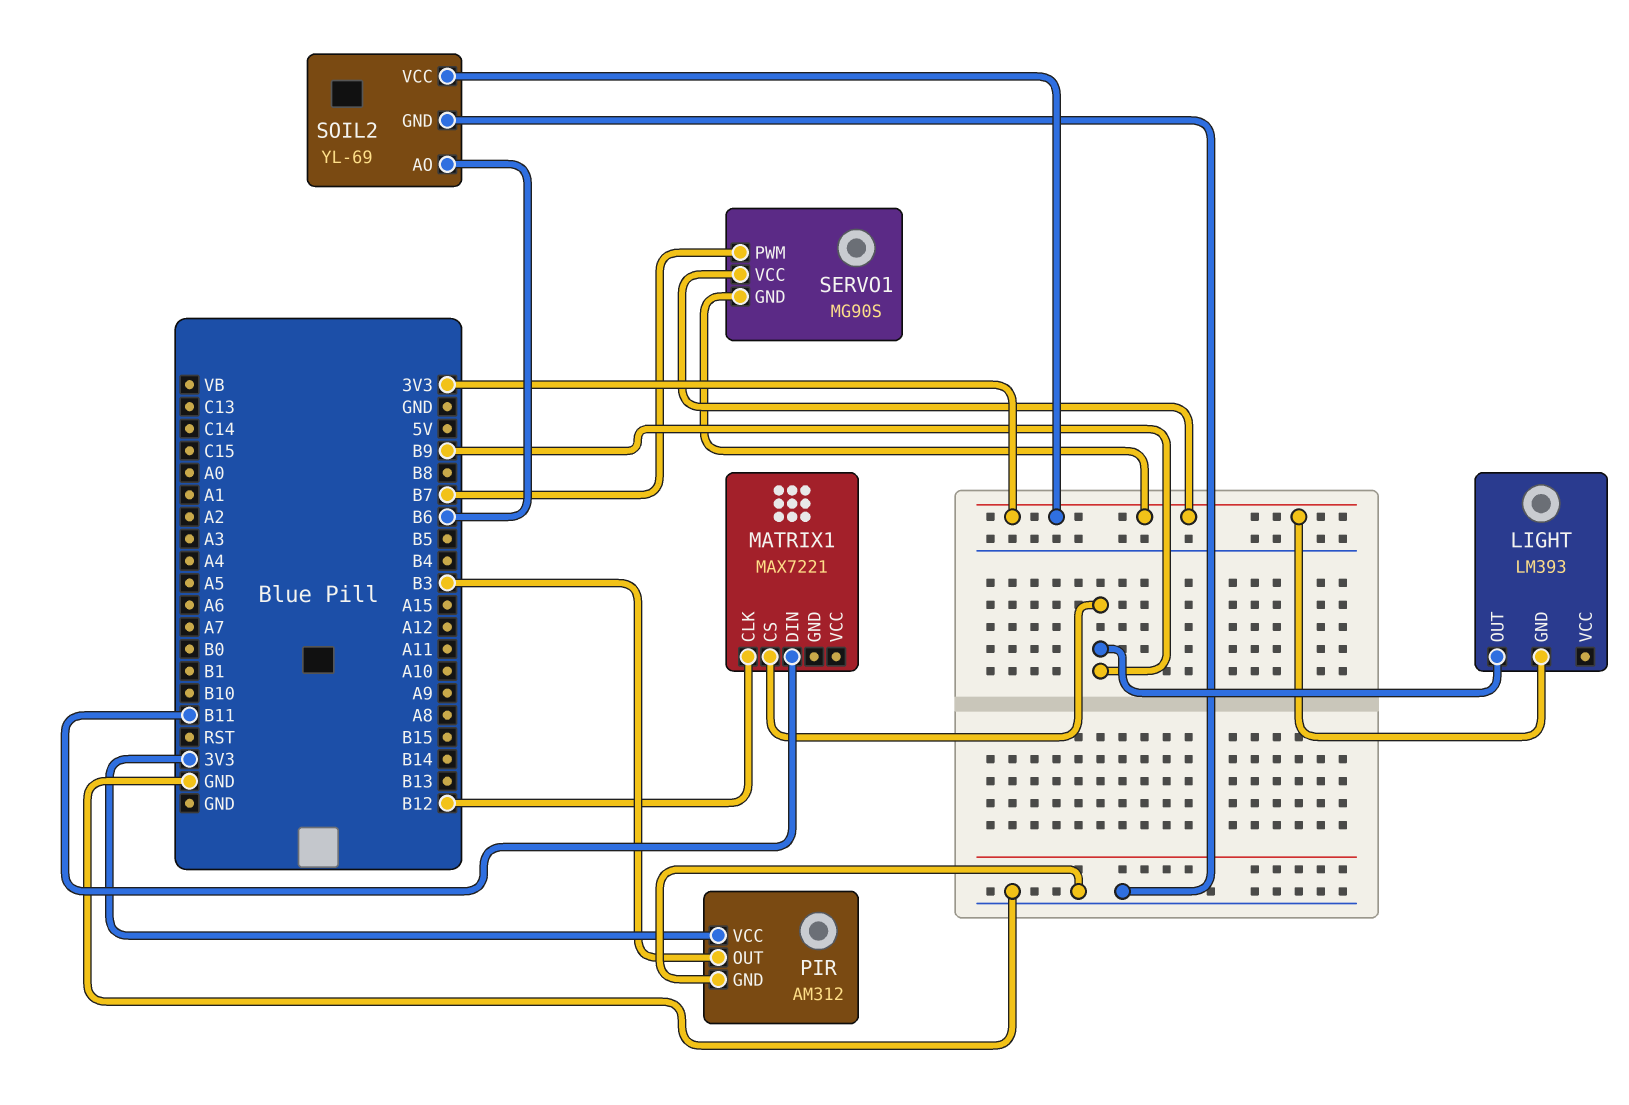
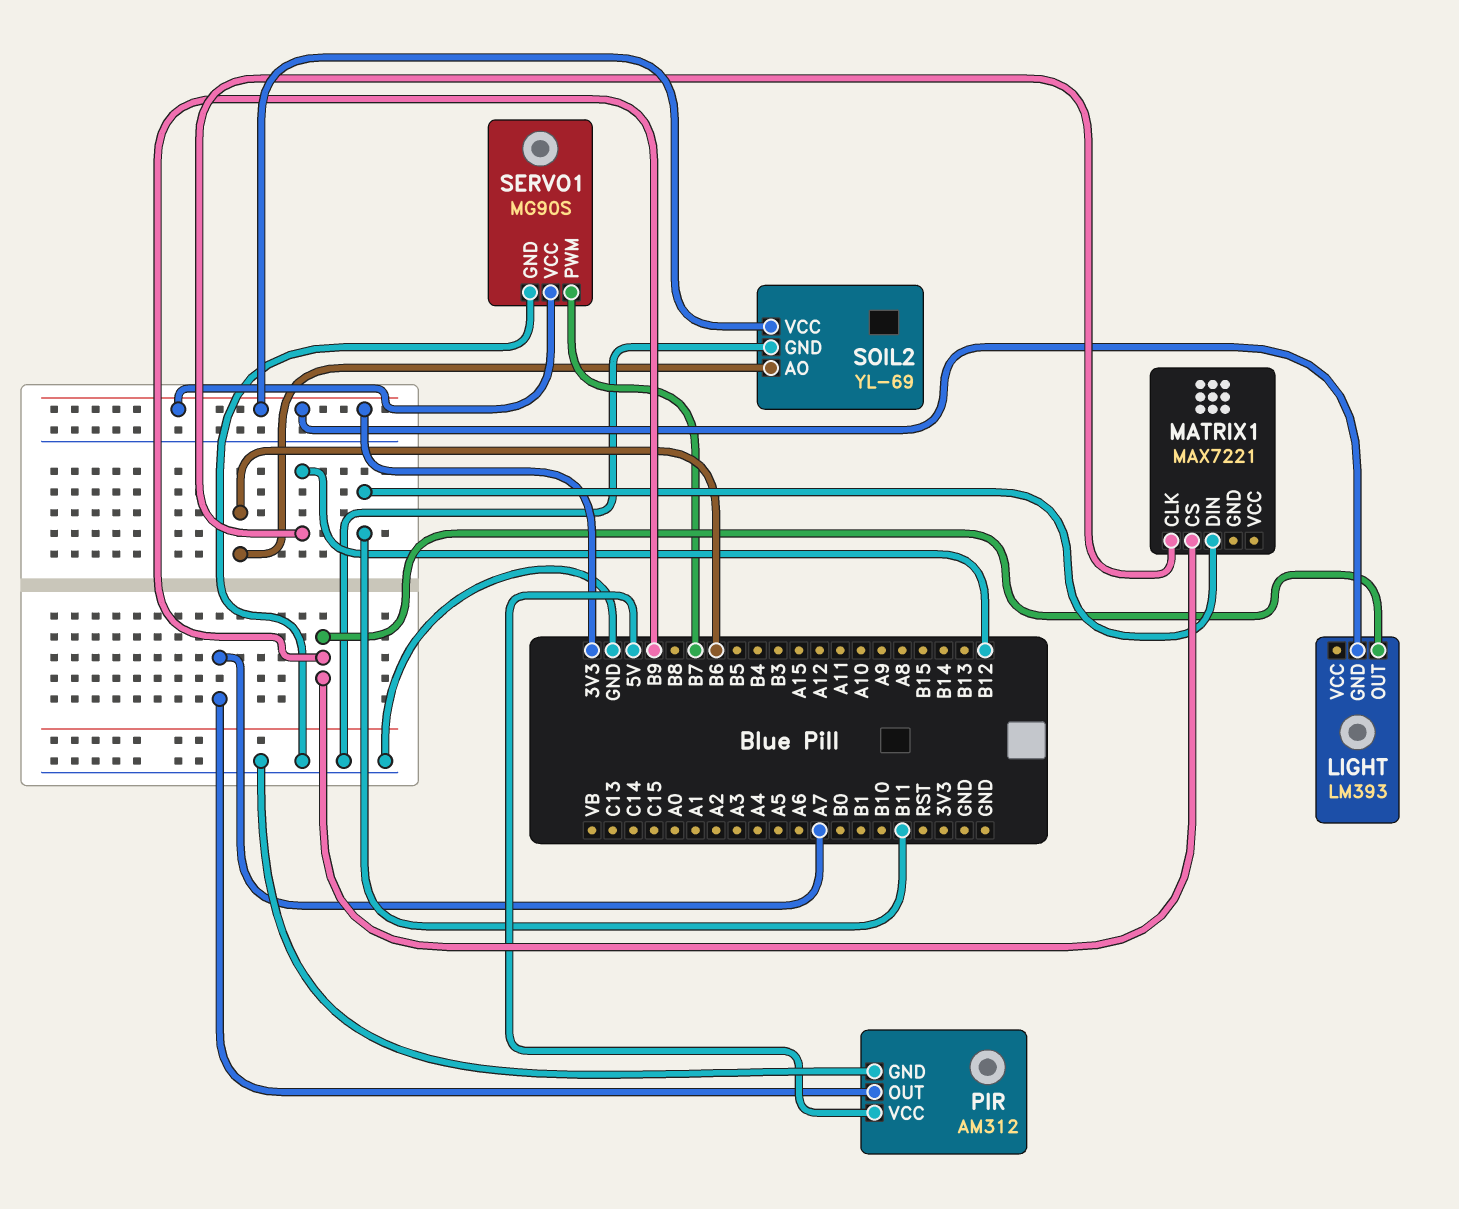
PIR pin OUT: B3 -> A7
PIR pin VCC: 3V3 -> 5V
SERVO1 pin GND: 3V3 -> GND

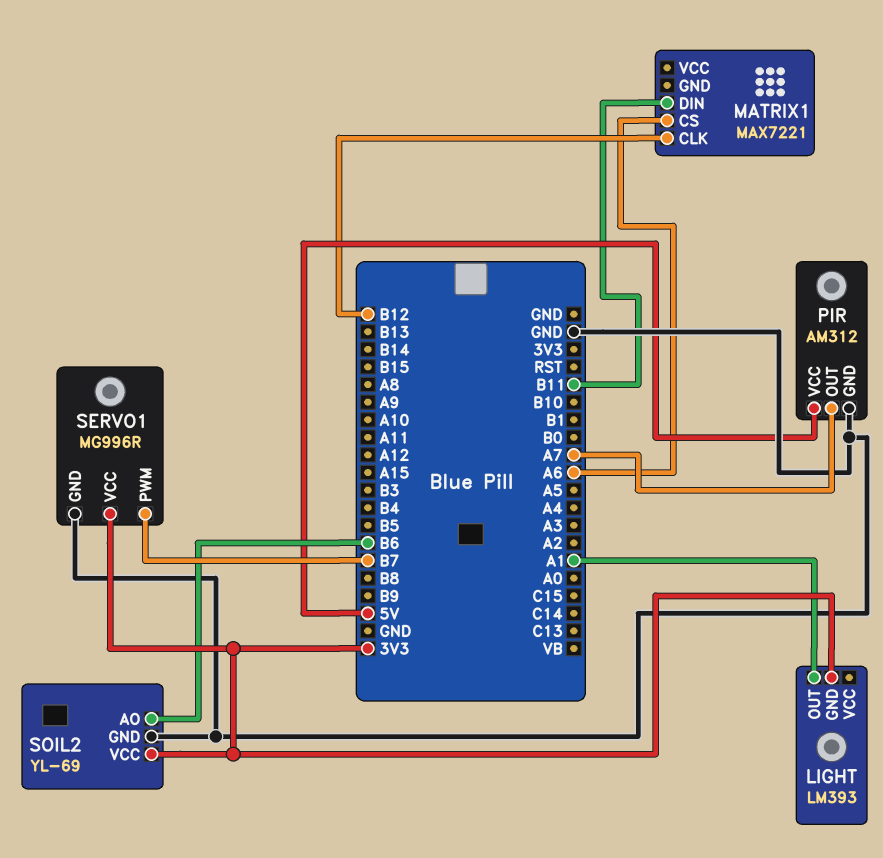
LIGHT pin OUT: B9 -> A1
MATRIX1 pin CS: B9 -> A6
SERVO1: MG90S -> MG996R

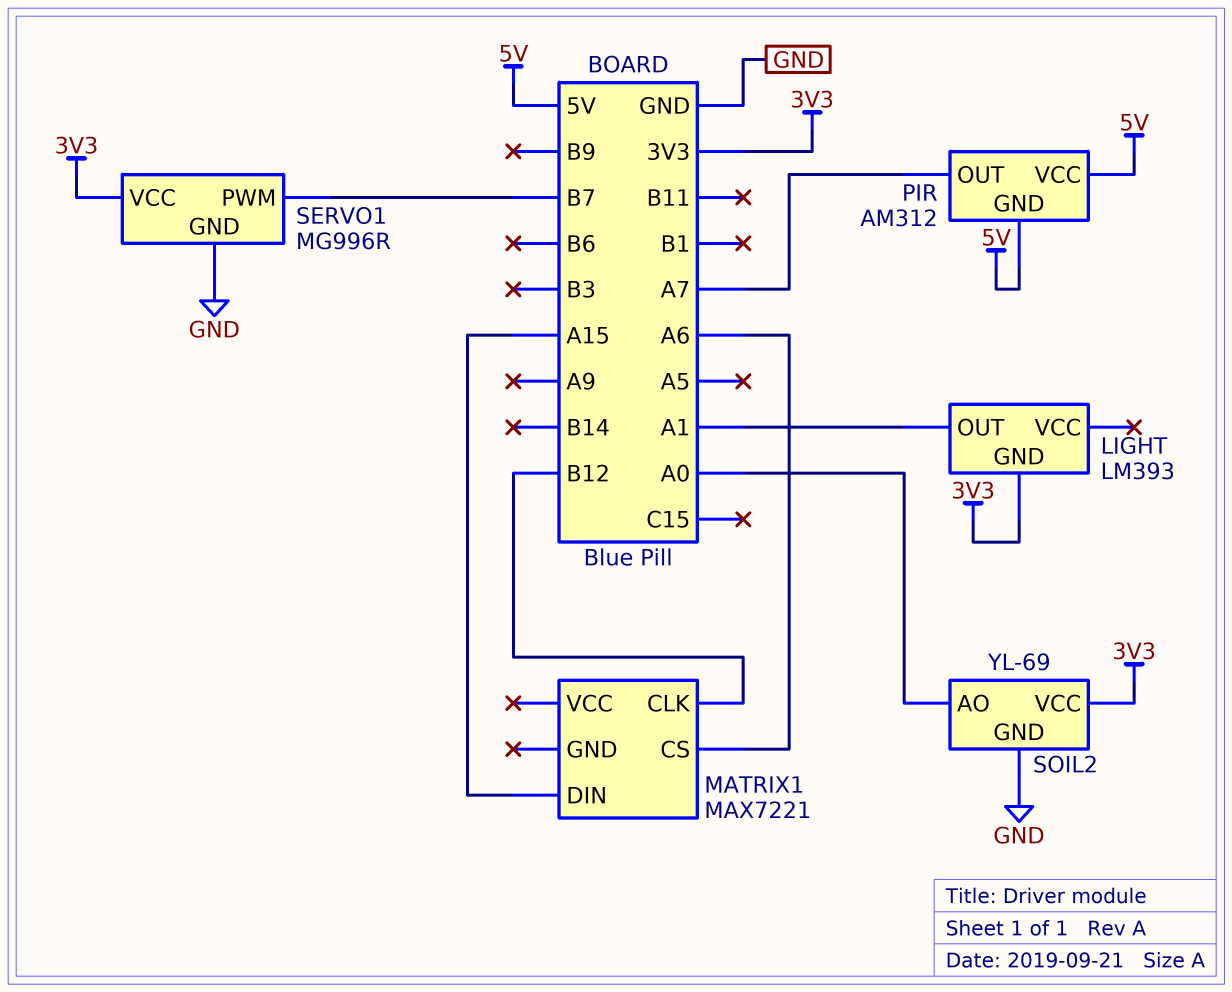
MATRIX1 pin DIN: B11 -> A15
PIR pin GND: GND -> 5V
SOIL2 pin AO: B6 -> A0

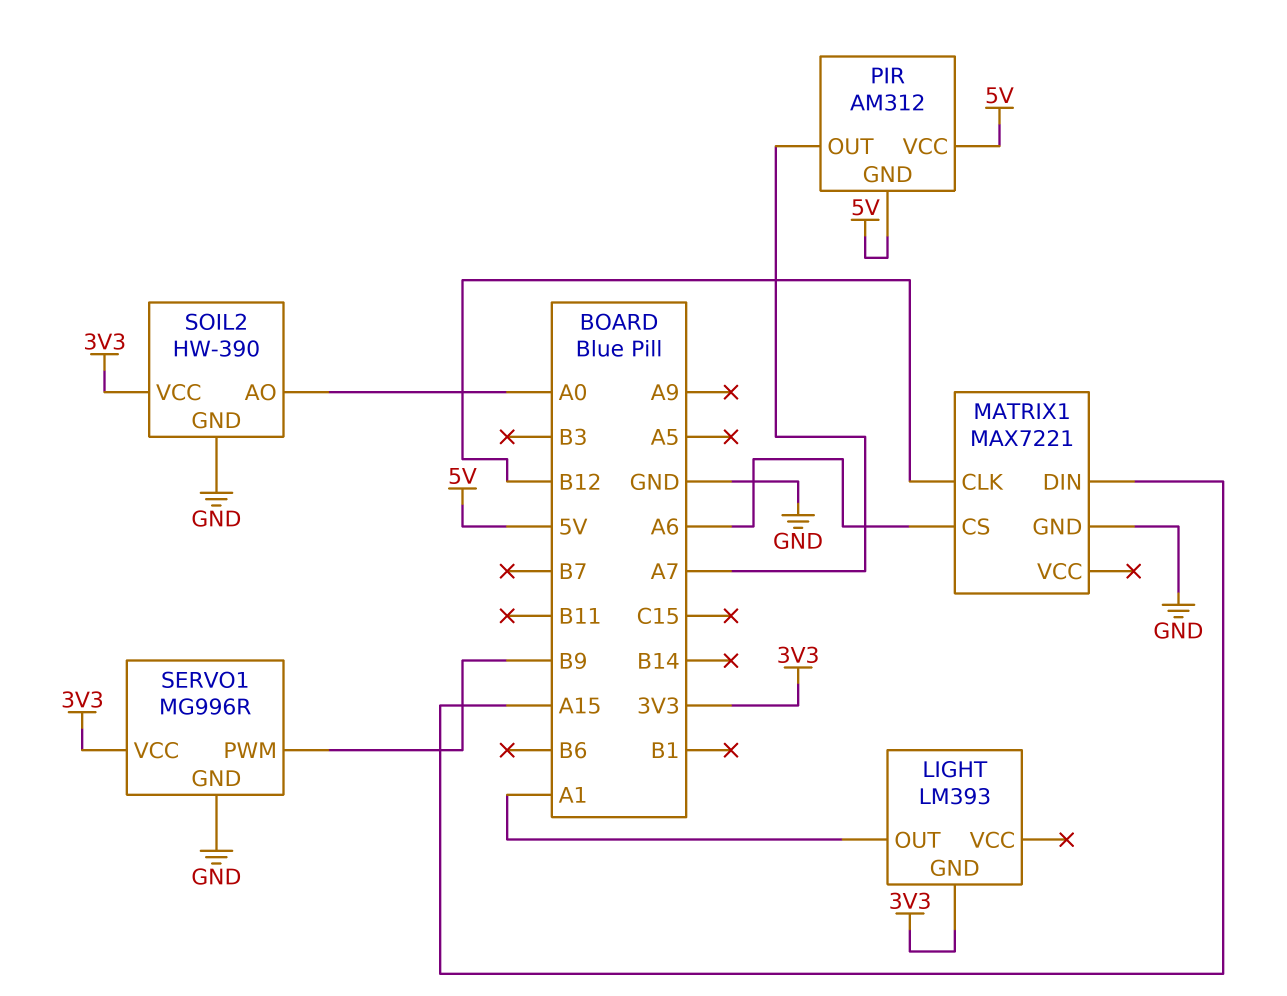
MATRIX1 pin GND: none -> GND
SERVO1 pin PWM: B7 -> B9
SOIL2: YL-69 -> HW-390

